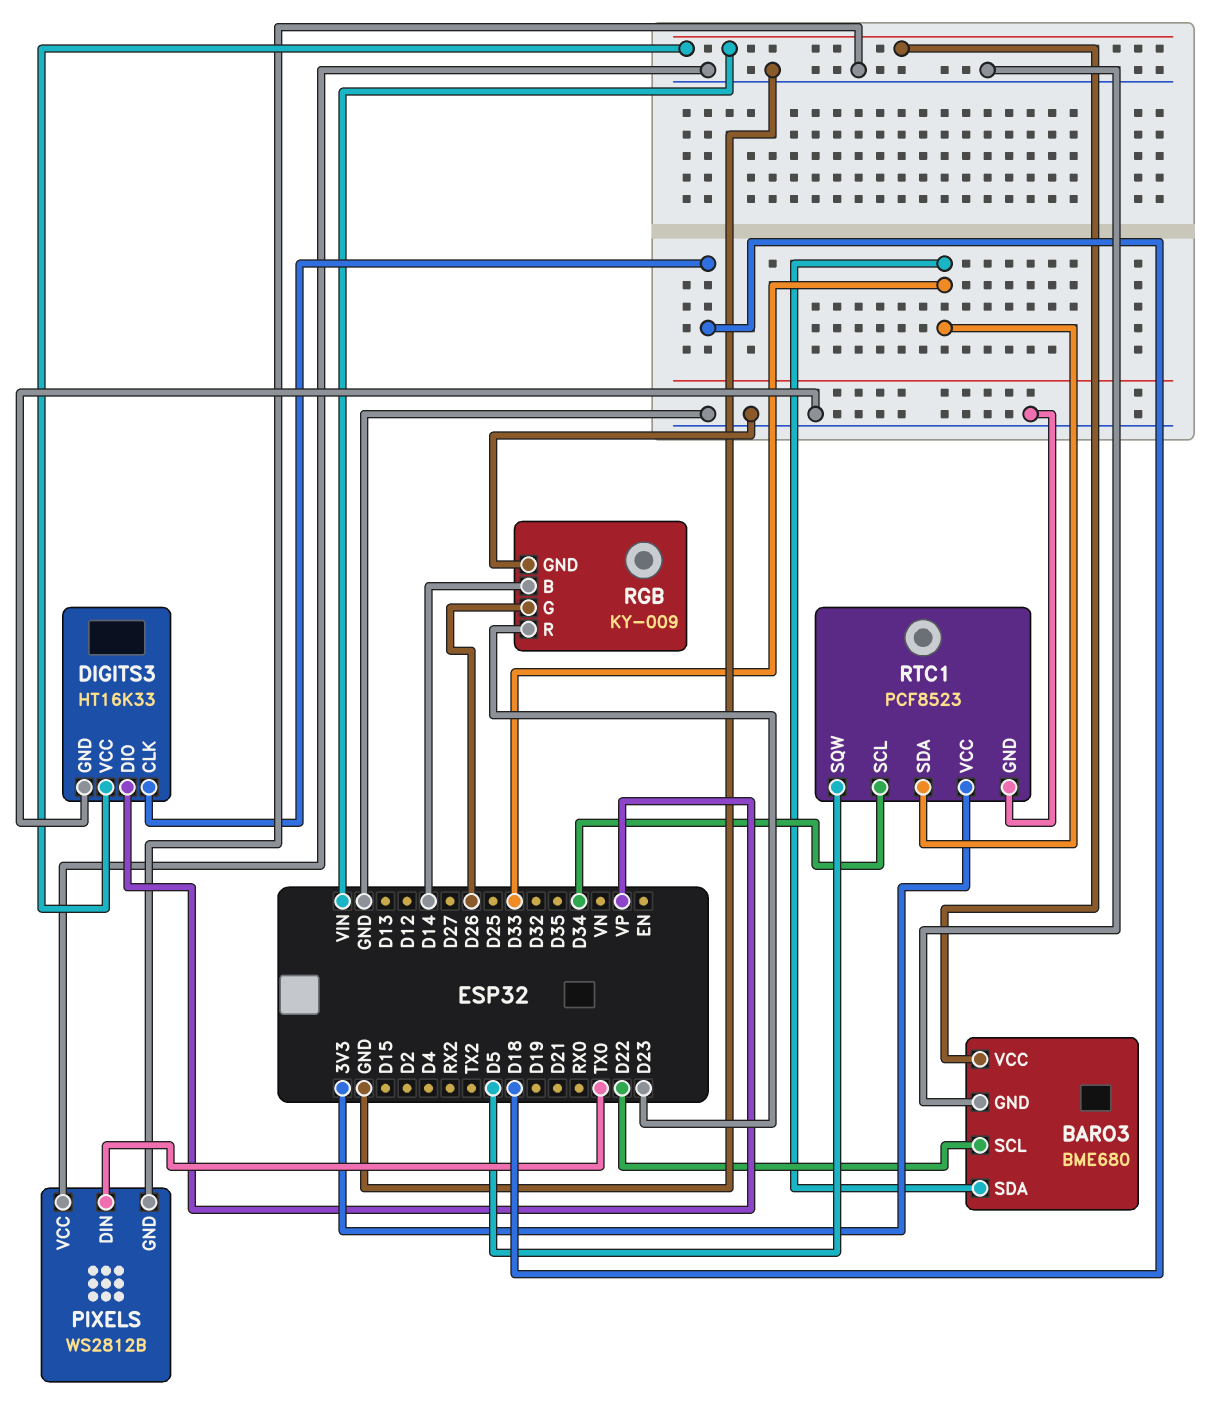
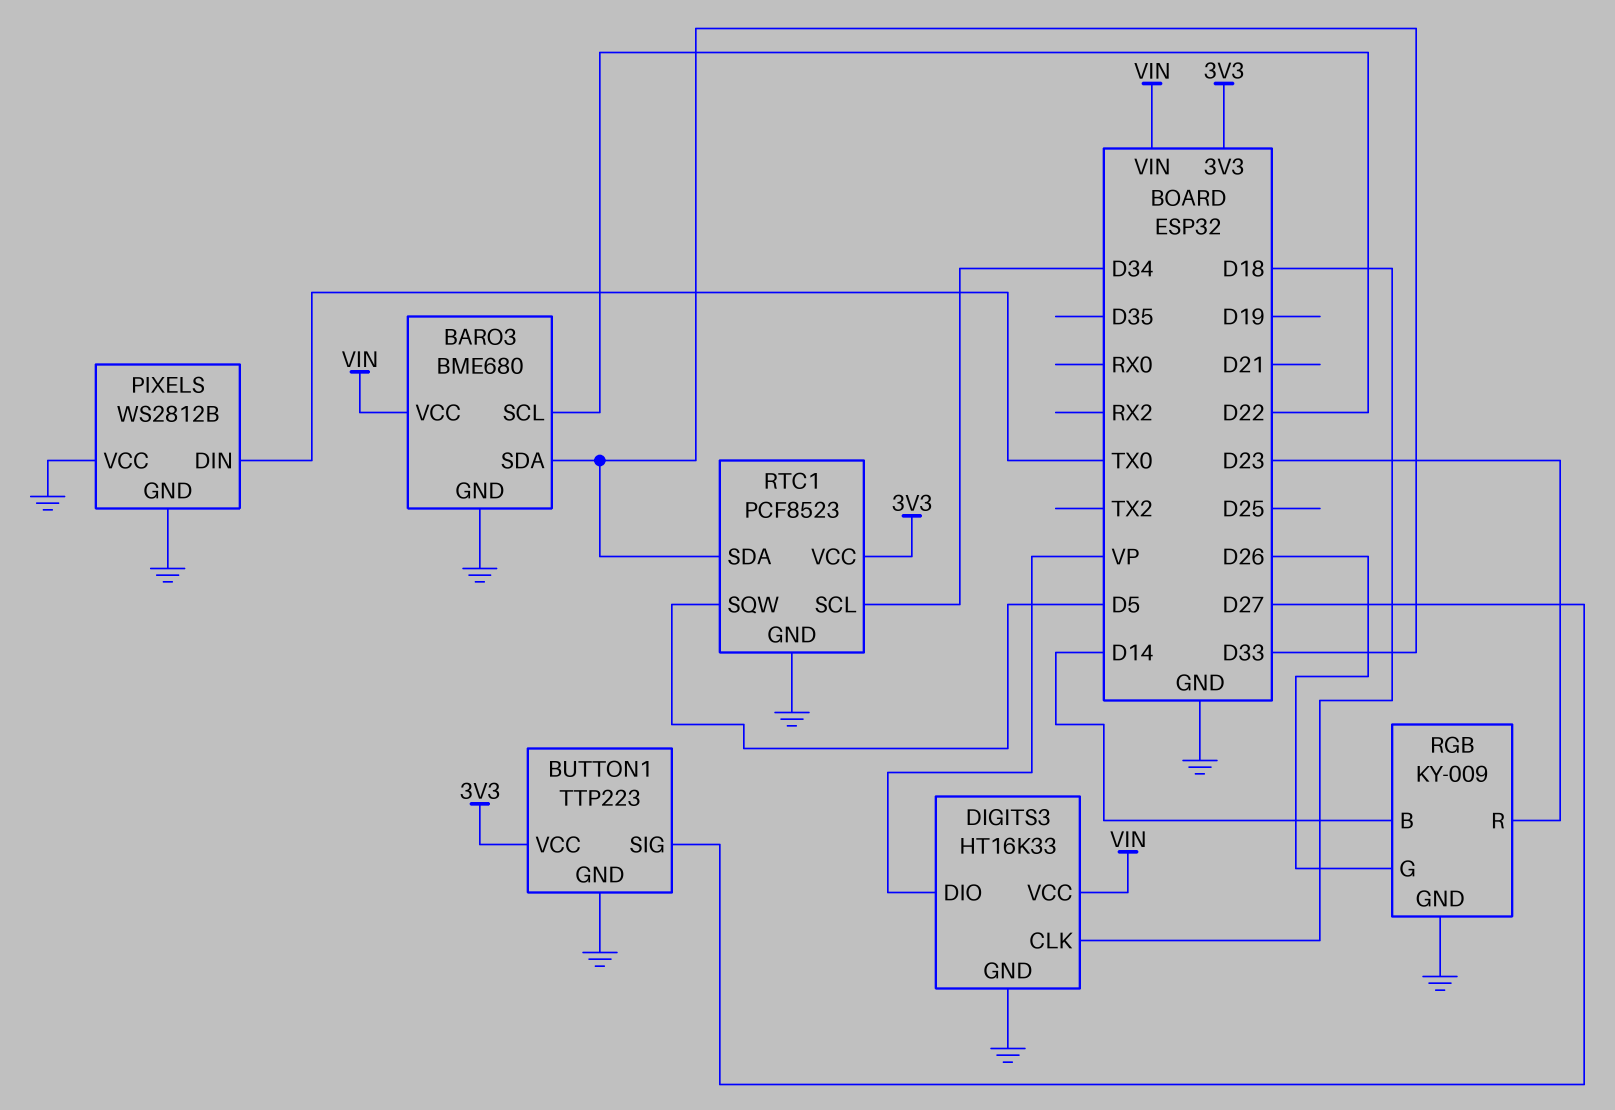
BUTTON1: none -> TTP223
BUTTON1 pin GND: none -> GND
BUTTON1 pin SIG: none -> D27
BUTTON1 pin VCC: none -> 3V3

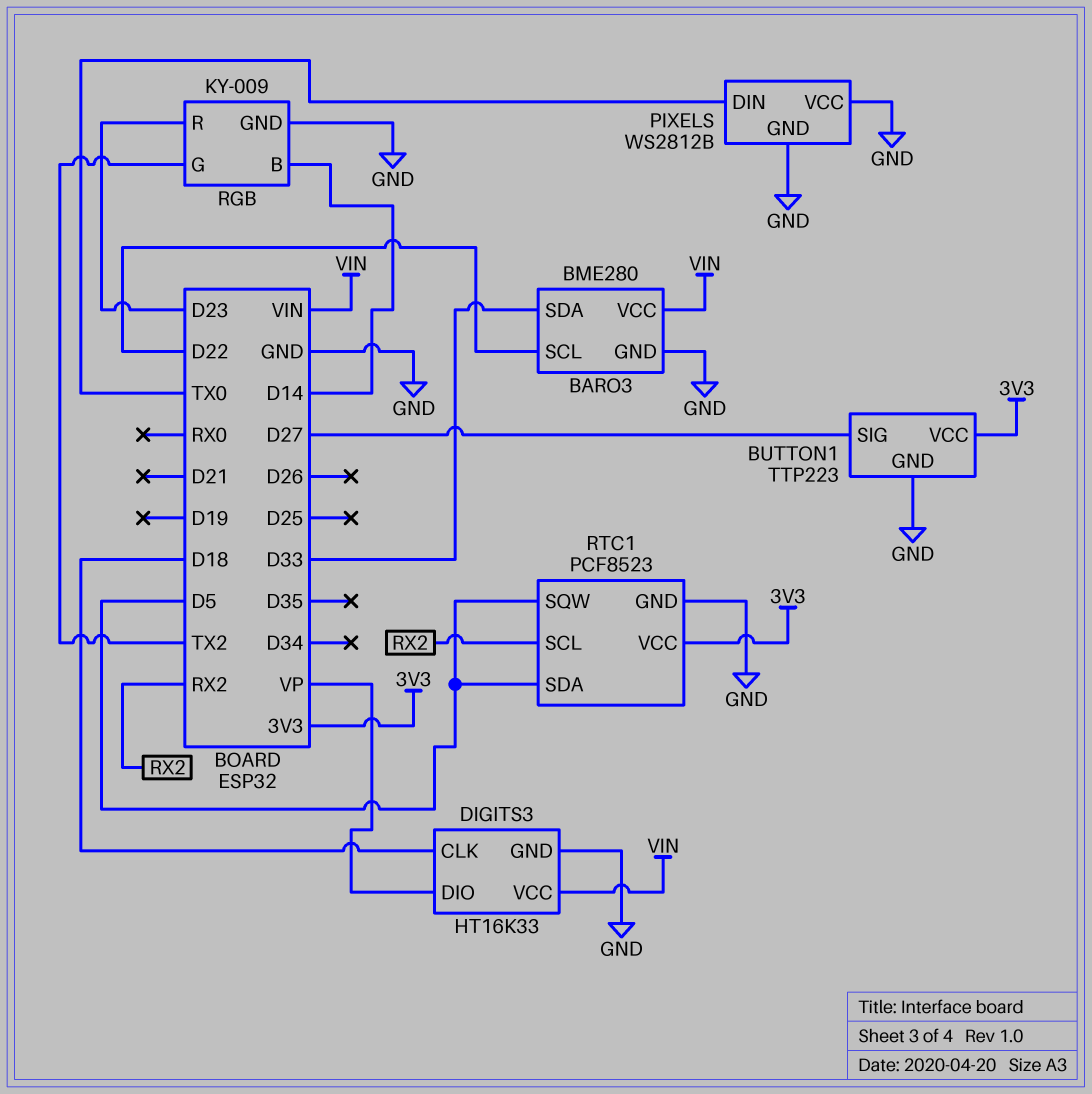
BARO3: BME680 -> BME280
RGB pin G: D26 -> TX2
RTC1 pin SCL: D34 -> RX2
RTC1 pin SDA: D33 -> D5

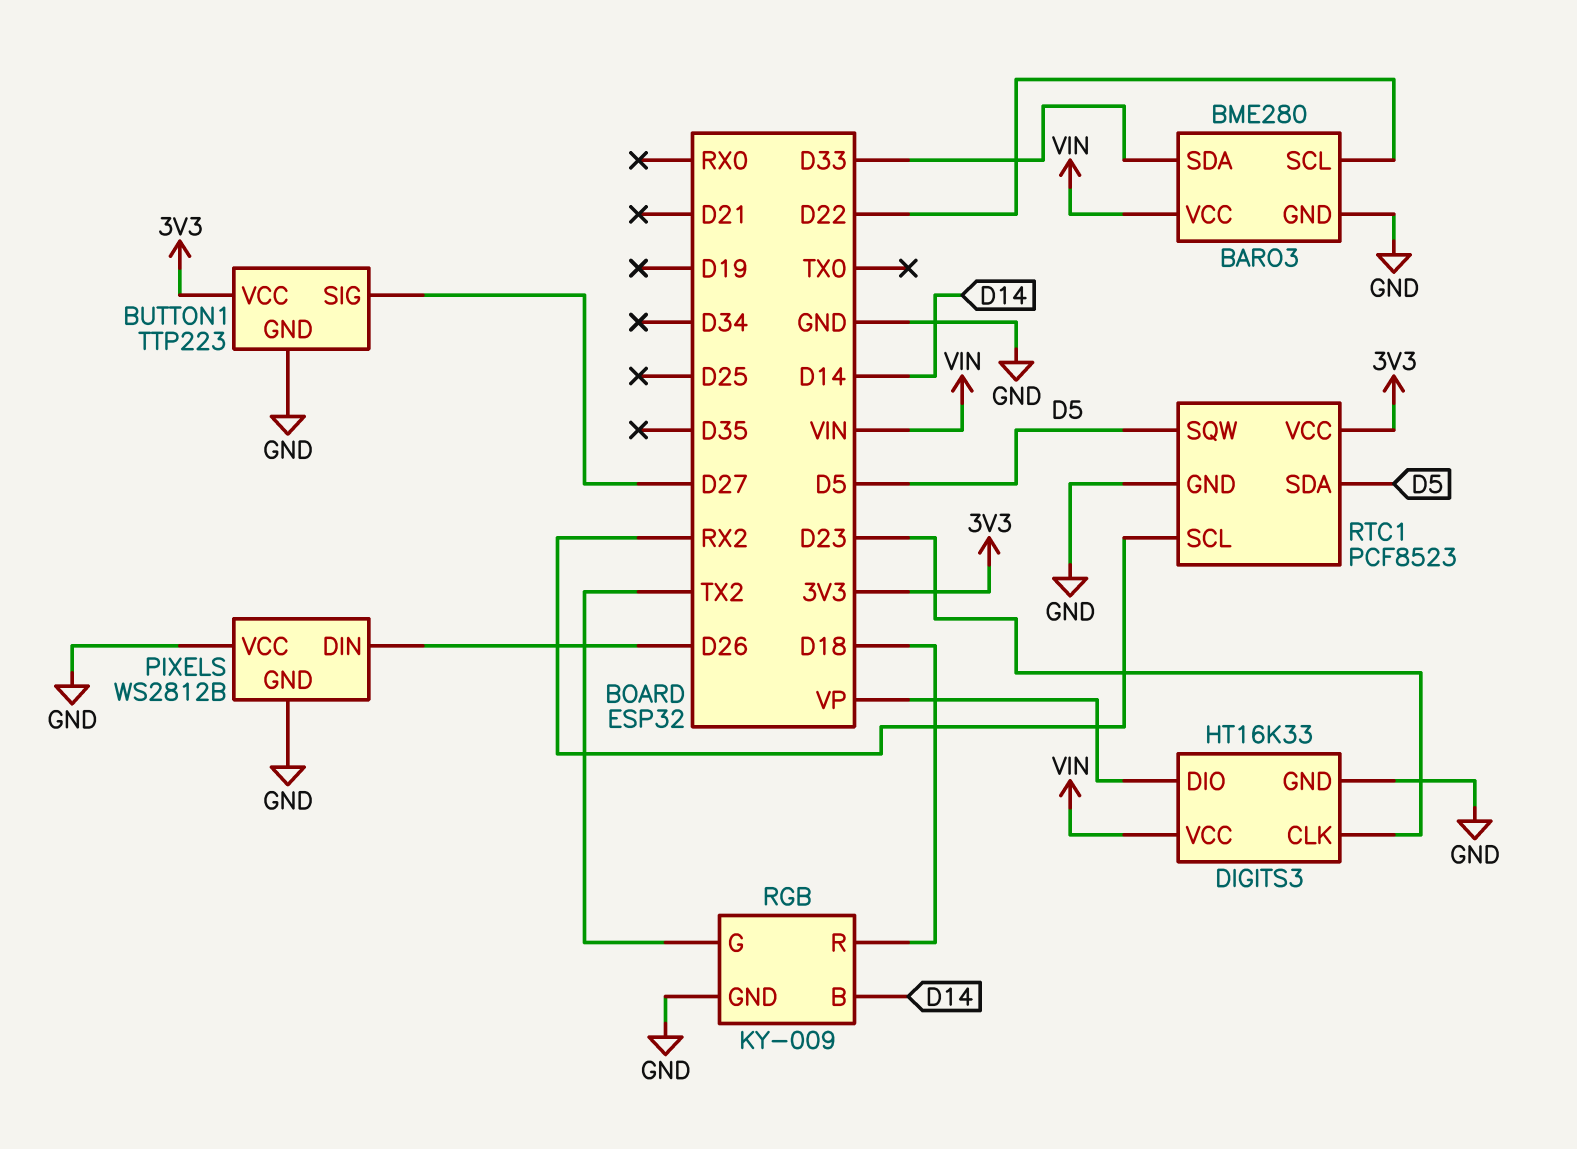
DIGITS3 pin CLK: D18 -> D23
PIXELS pin DIN: TX0 -> D26
RGB pin R: D23 -> D18

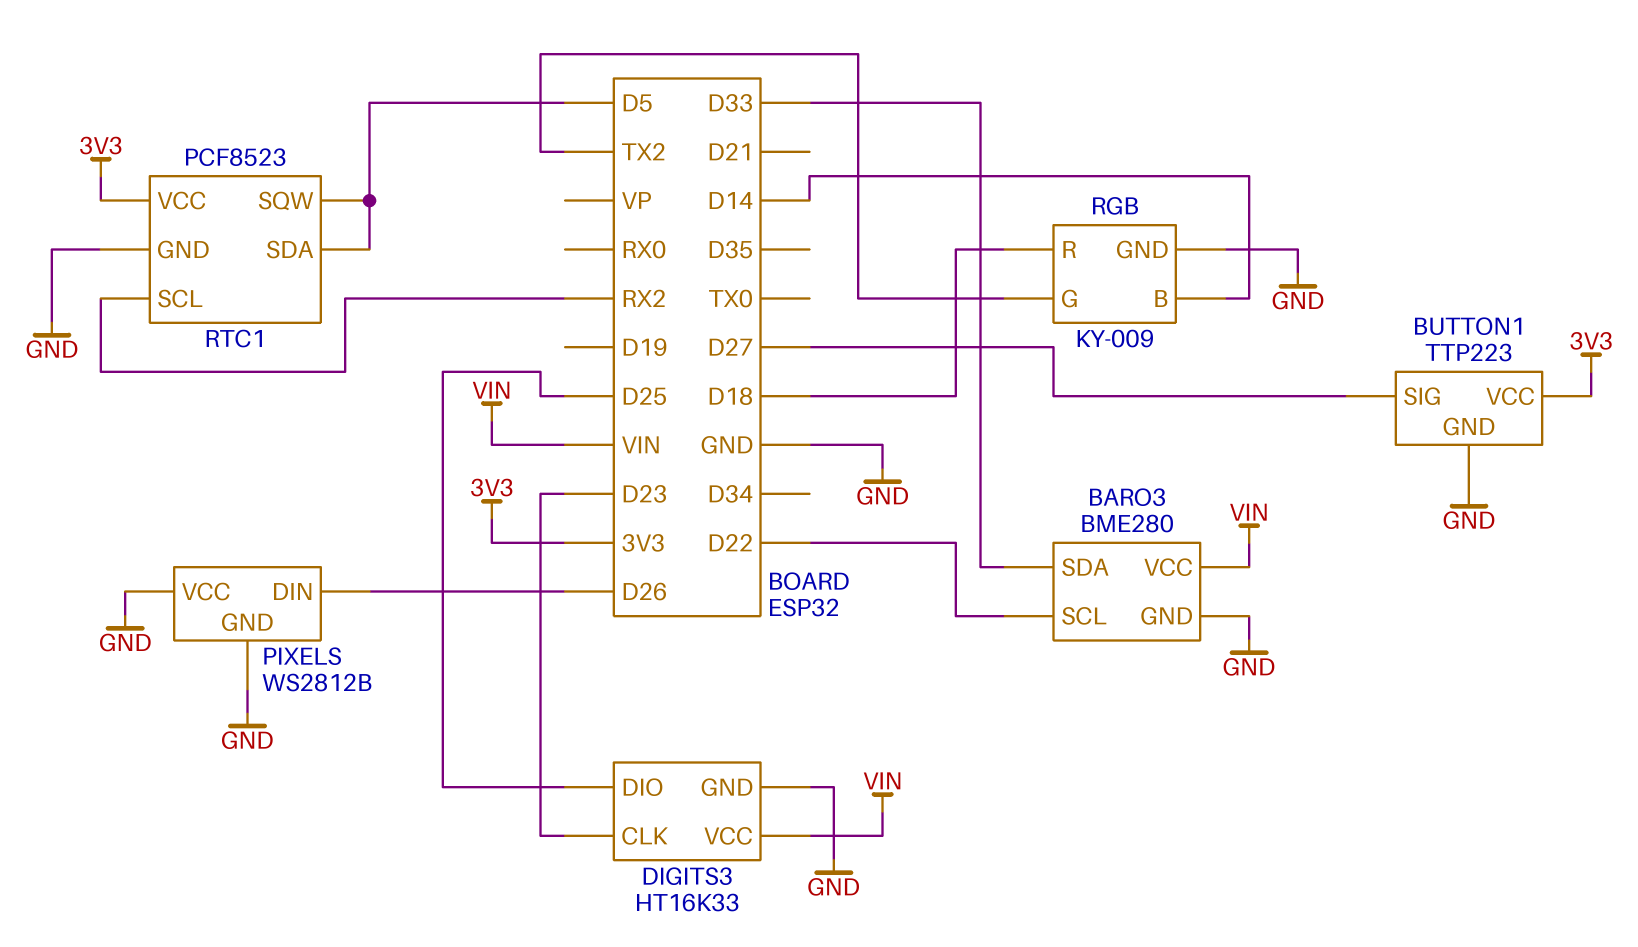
DIGITS3 pin DIO: VP -> D25

